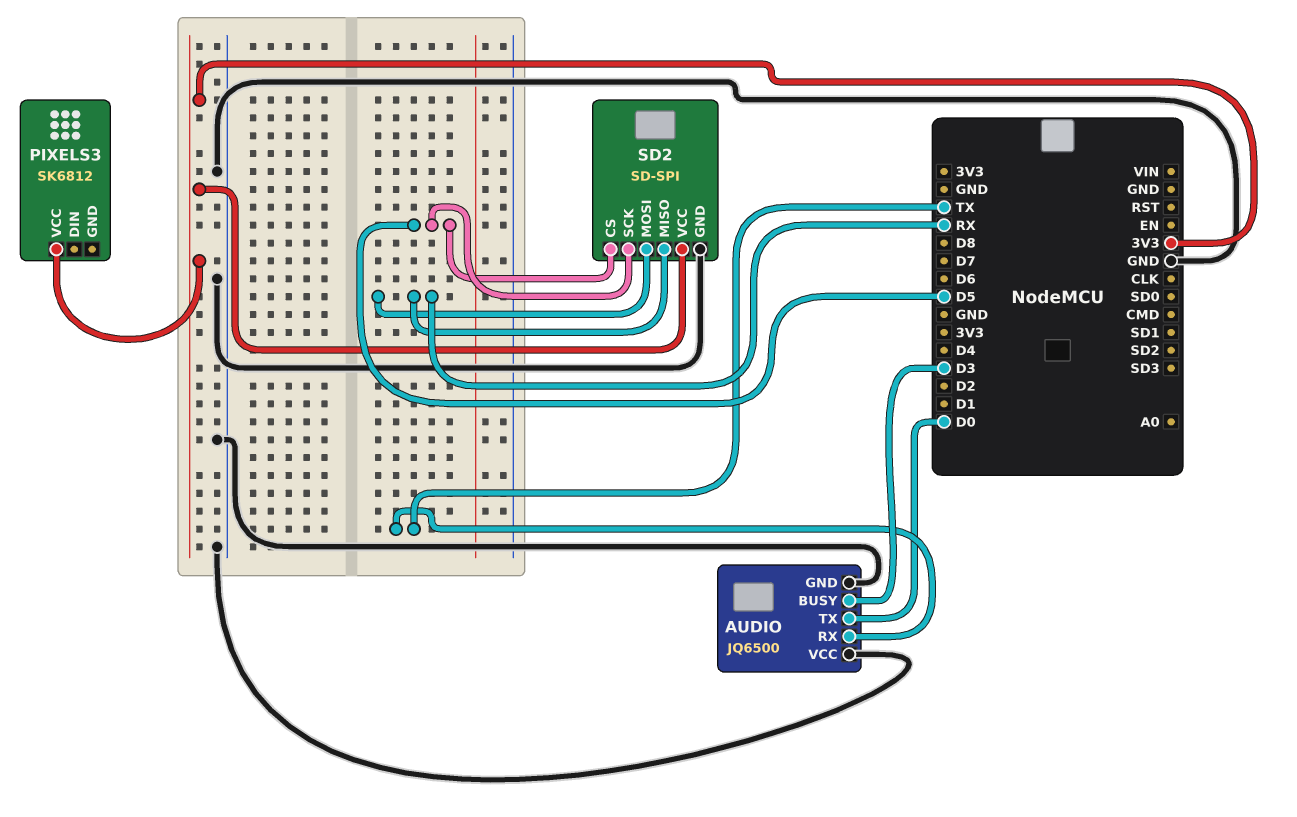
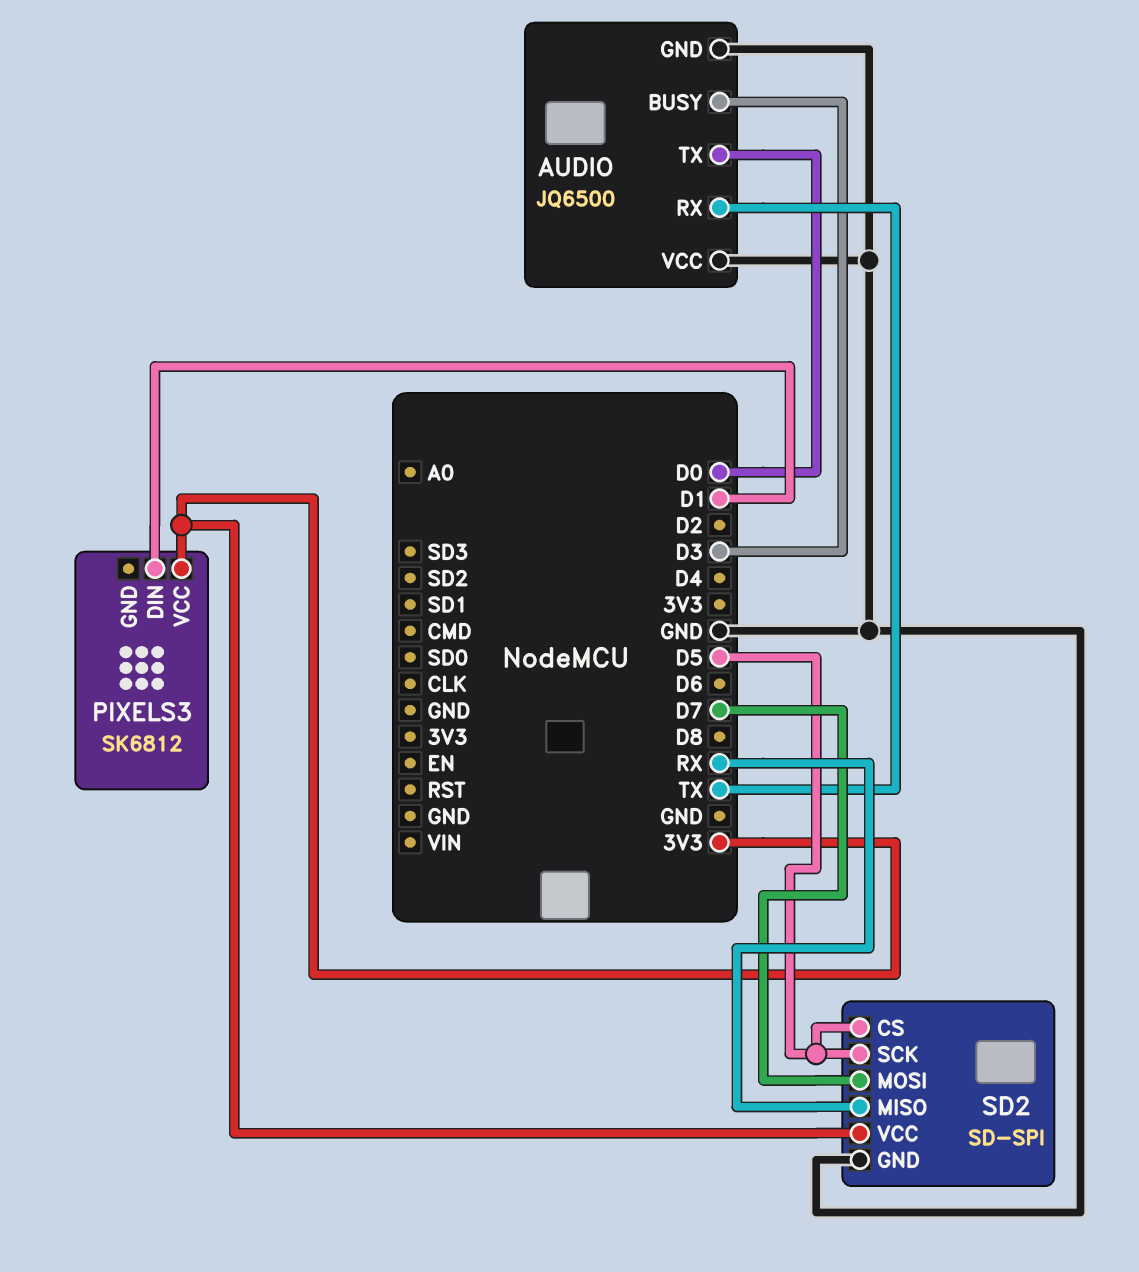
PIXELS3 pin DIN: none -> D1
SD2 pin MOSI: RX -> D7

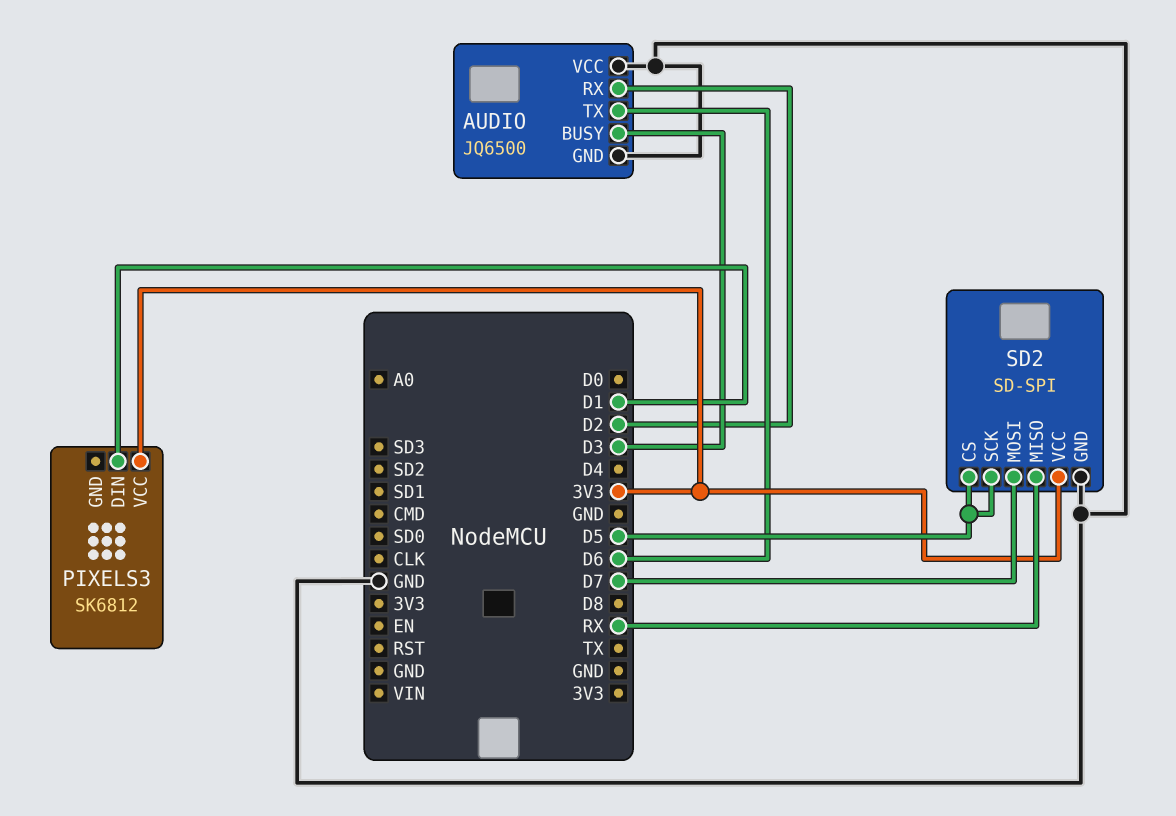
AUDIO pin RX: TX -> D2
AUDIO pin TX: D0 -> D6

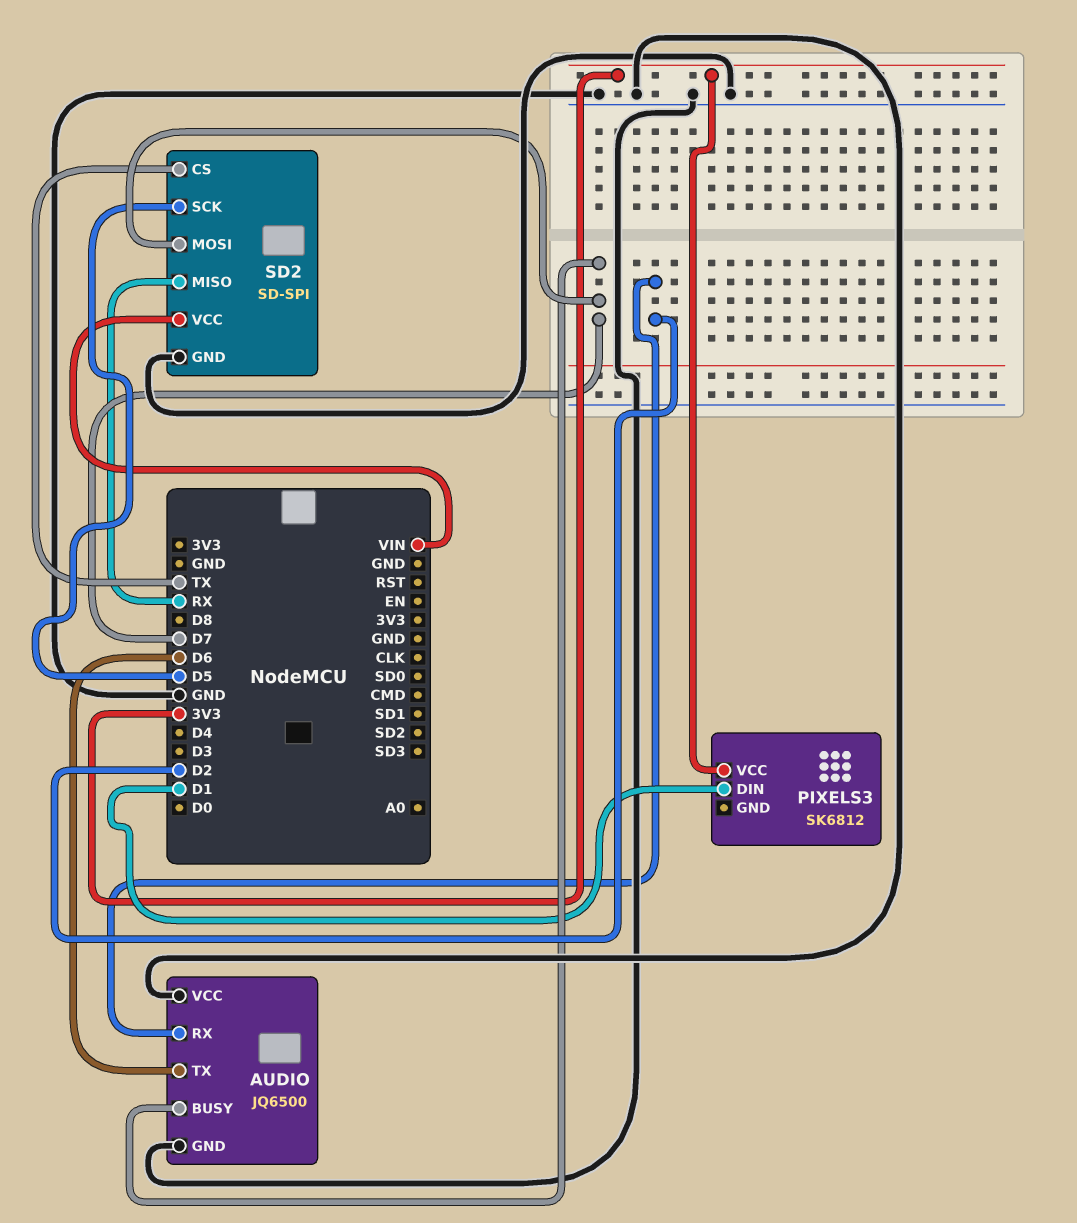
AUDIO pin BUSY: D3 -> D7
SD2 pin CS: D5 -> TX
SD2 pin VCC: 3V3 -> VIN

